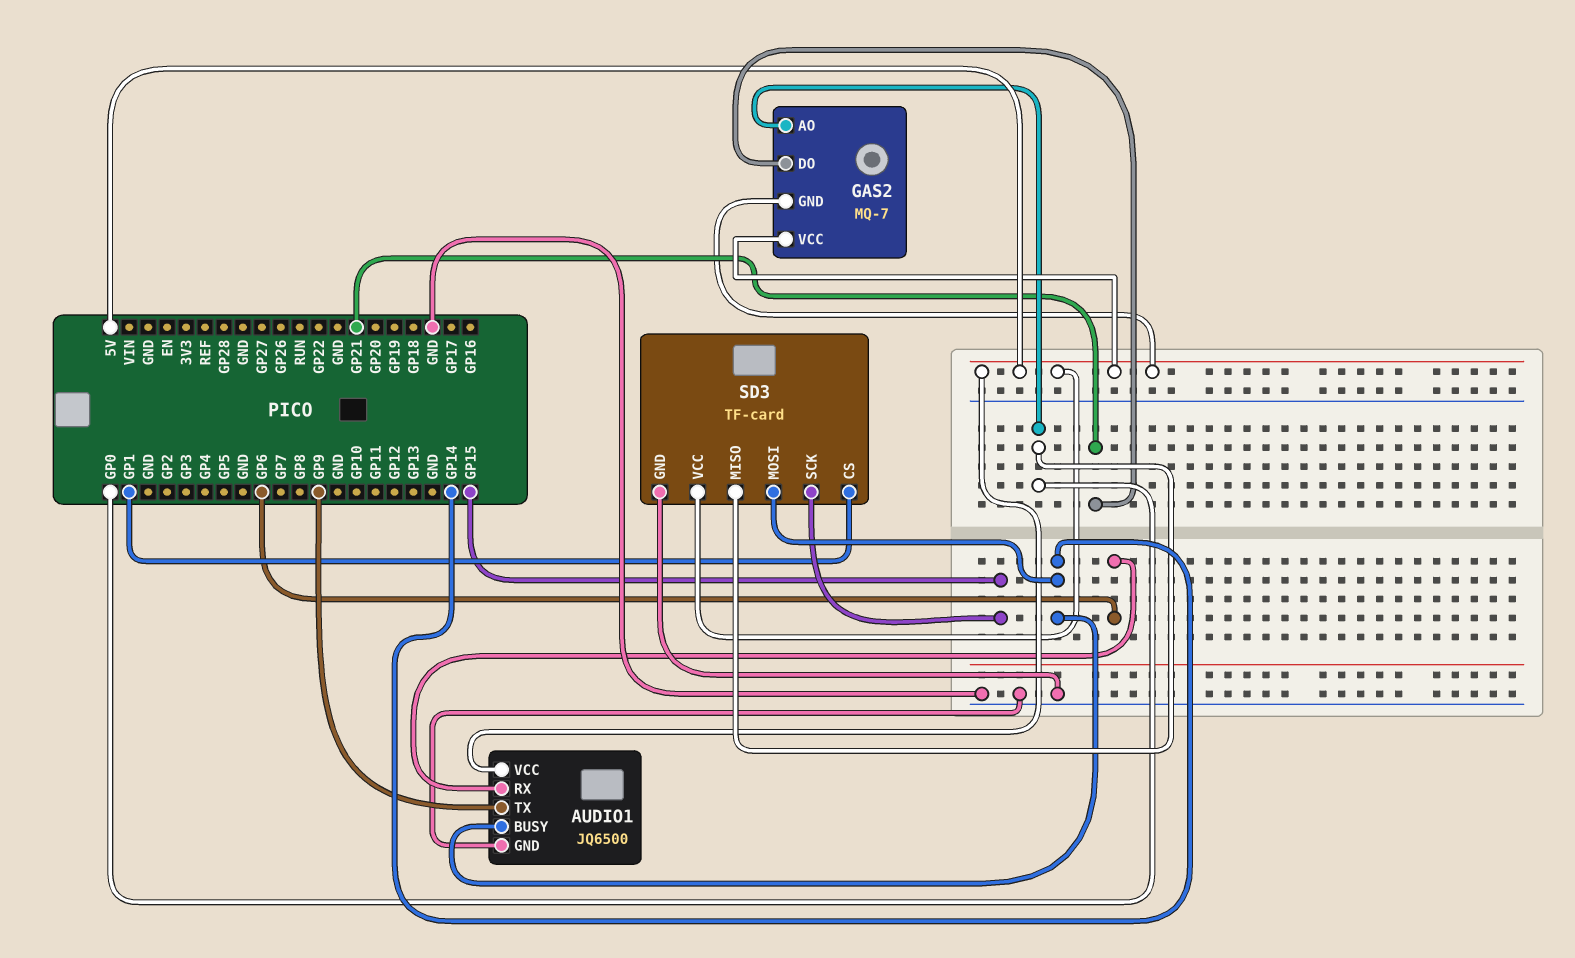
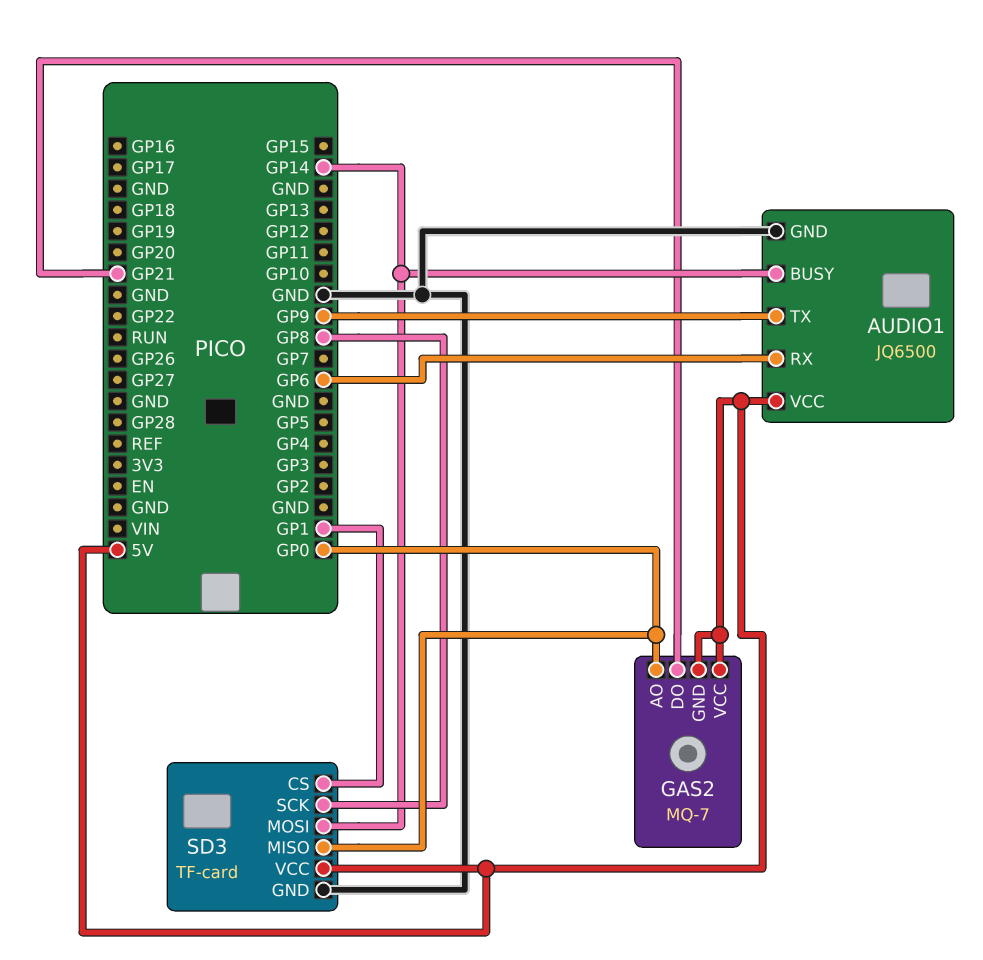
SD3 pin SCK: GP15 -> GP8

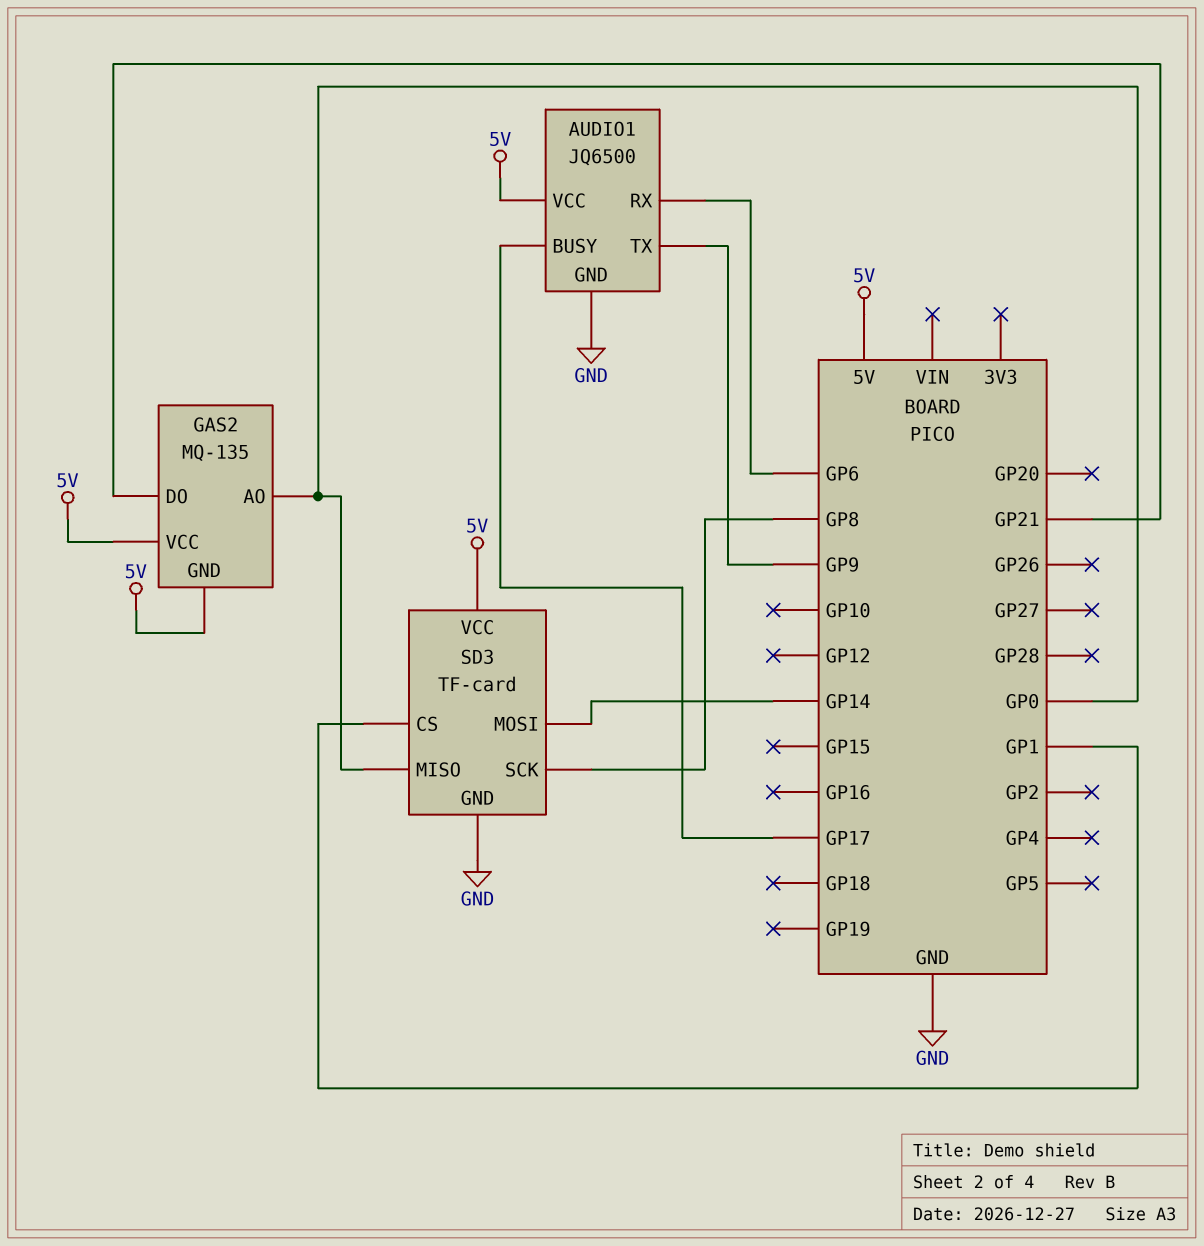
AUDIO1 pin BUSY: GP14 -> GP17
GAS2: MQ-7 -> MQ-135

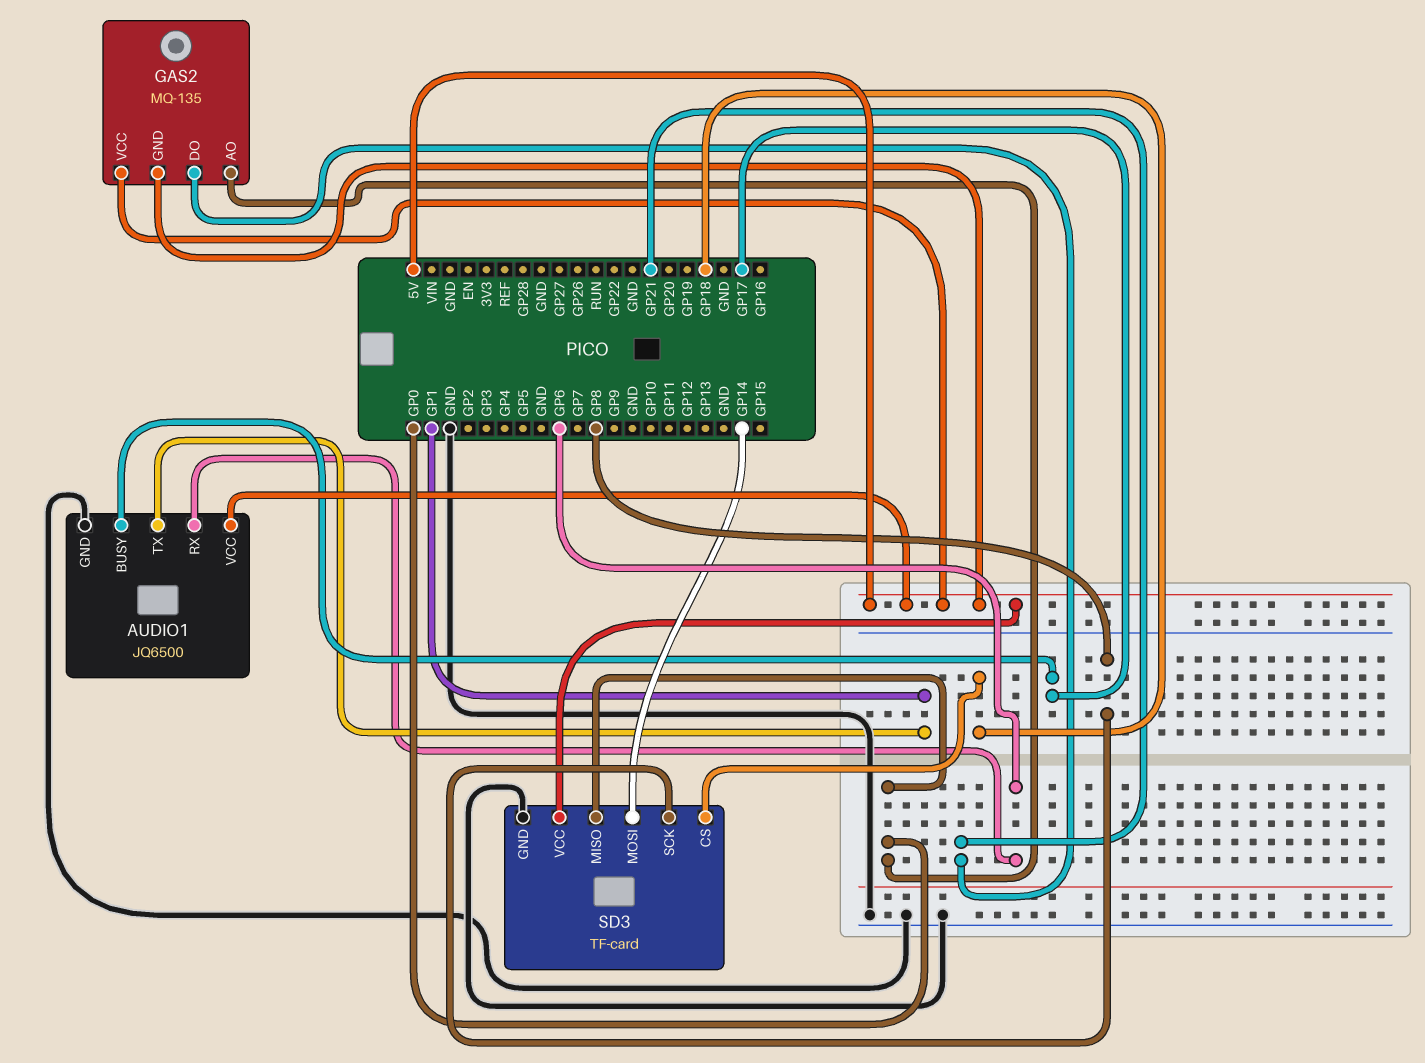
AUDIO1 pin TX: GP9 -> GP1
SD3 pin CS: GP1 -> GP18

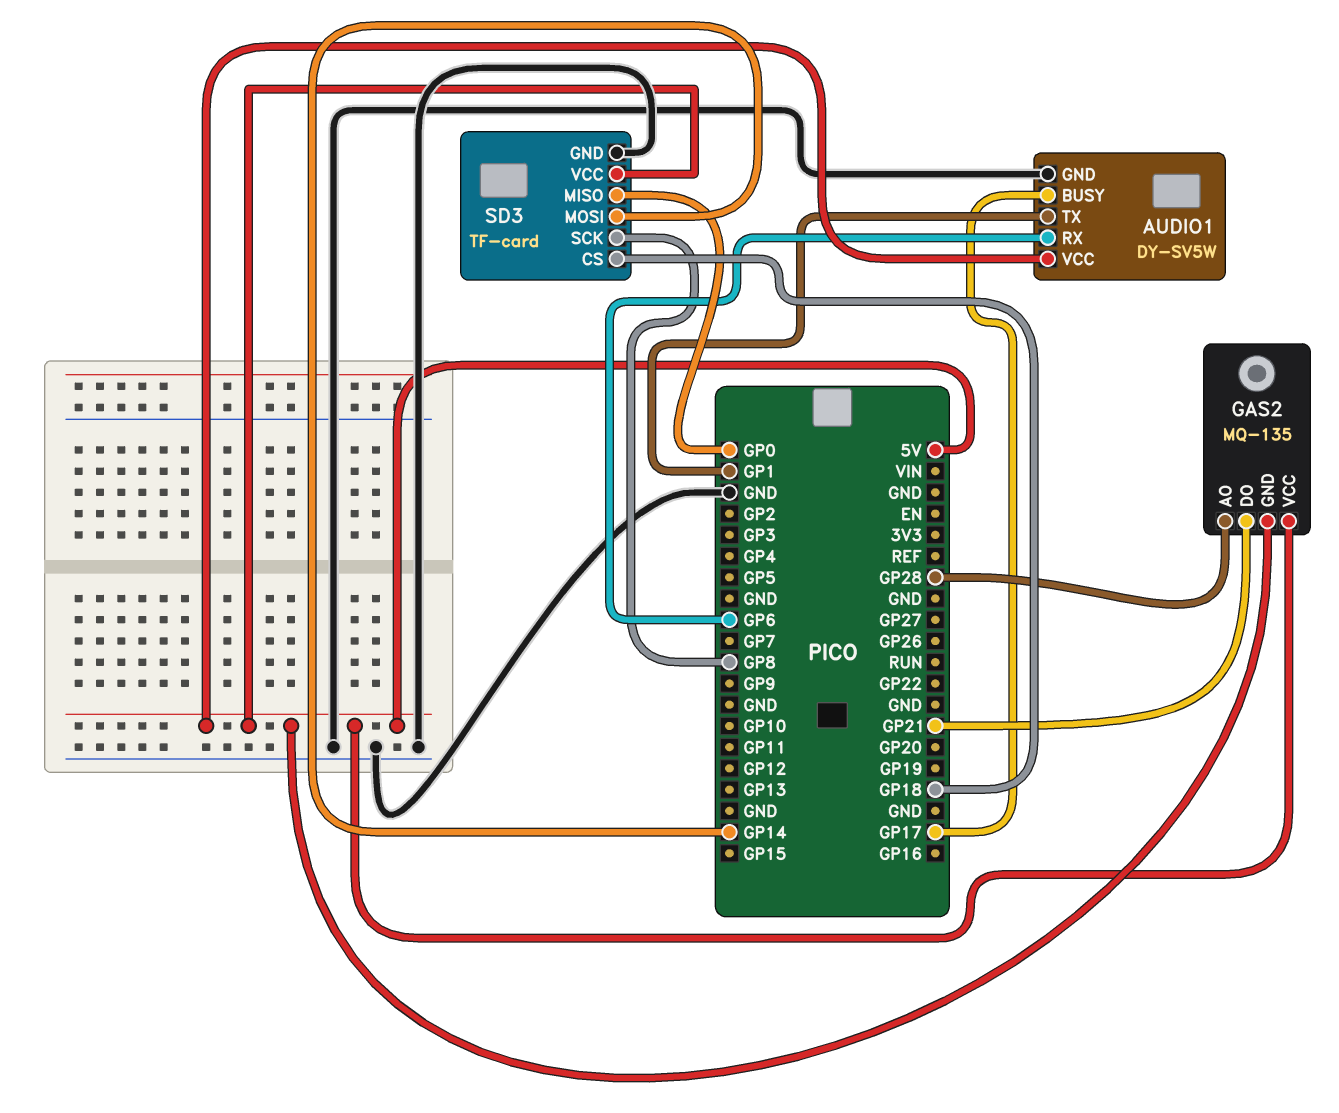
AUDIO1: JQ6500 -> DY-SV5W
GAS2 pin AO: GP0 -> GP28

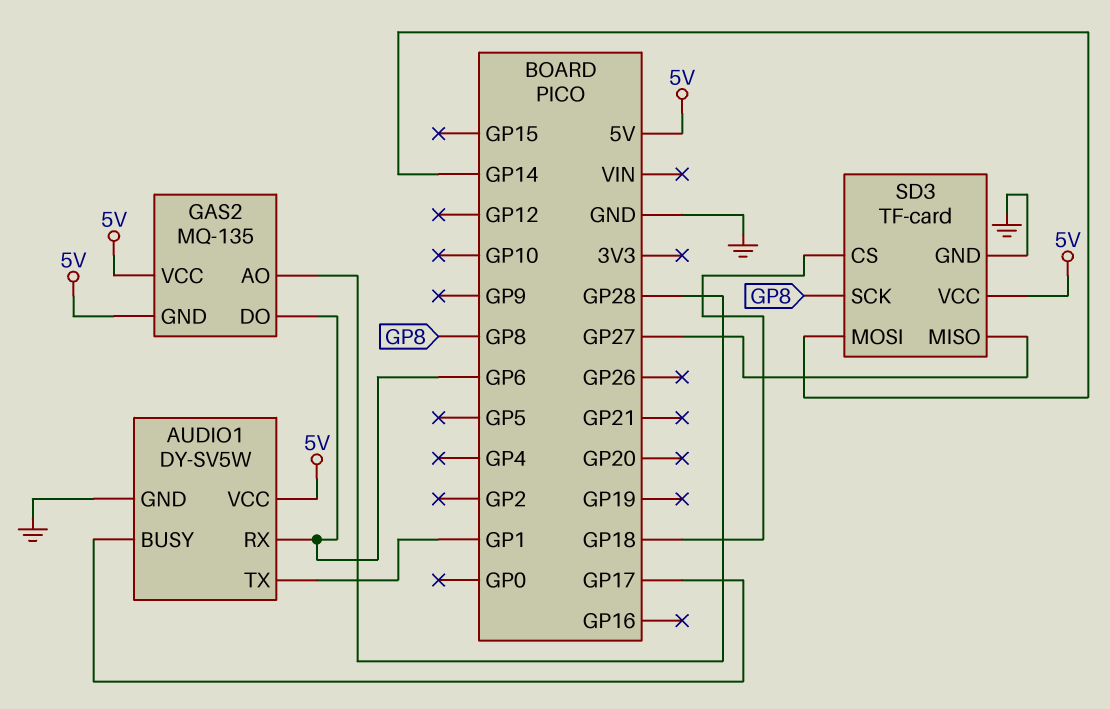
GAS2 pin DO: GP21 -> GP6
SD3 pin MISO: GP0 -> GP27

